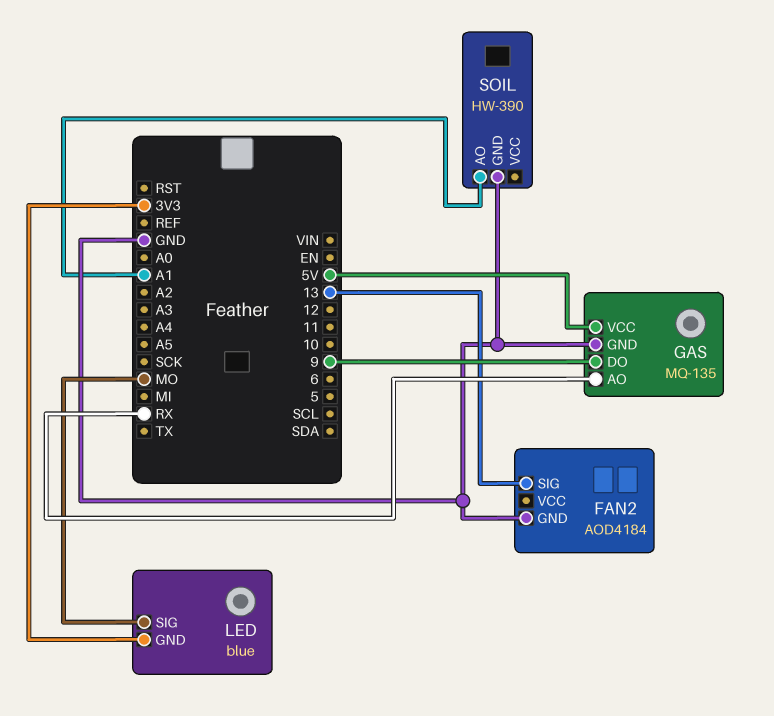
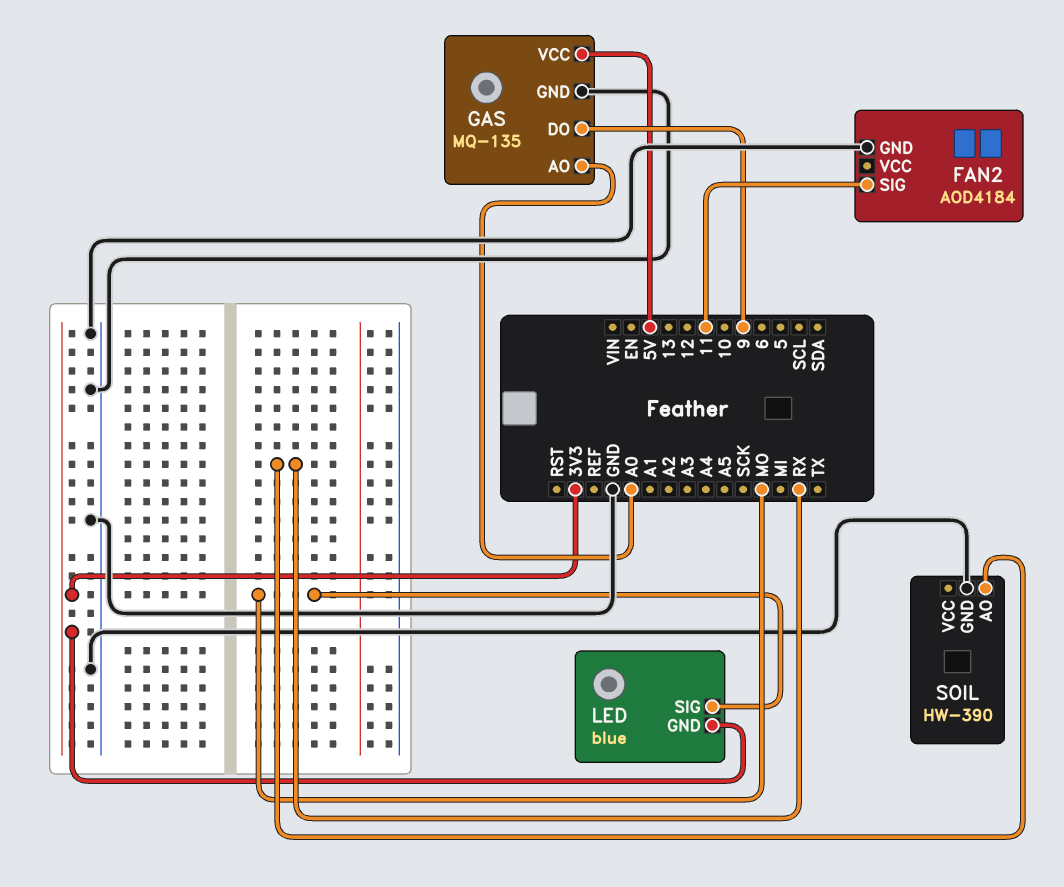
FAN2 pin SIG: 13 -> 11
GAS pin AO: RX -> A0
SOIL pin AO: A1 -> RX

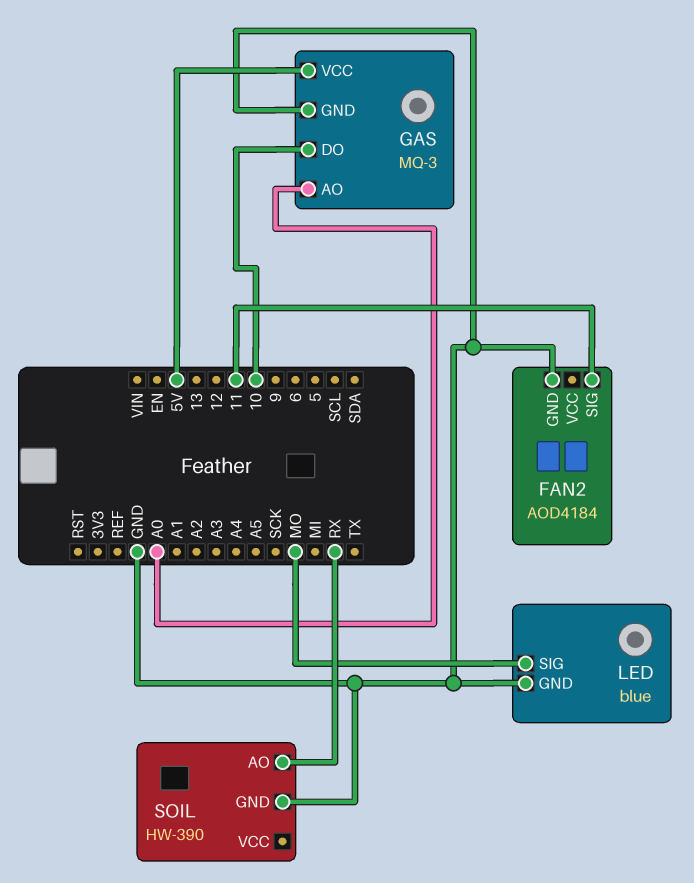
GAS: MQ-135 -> MQ-3
GAS pin DO: 9 -> 10
LED pin GND: 3V3 -> GND

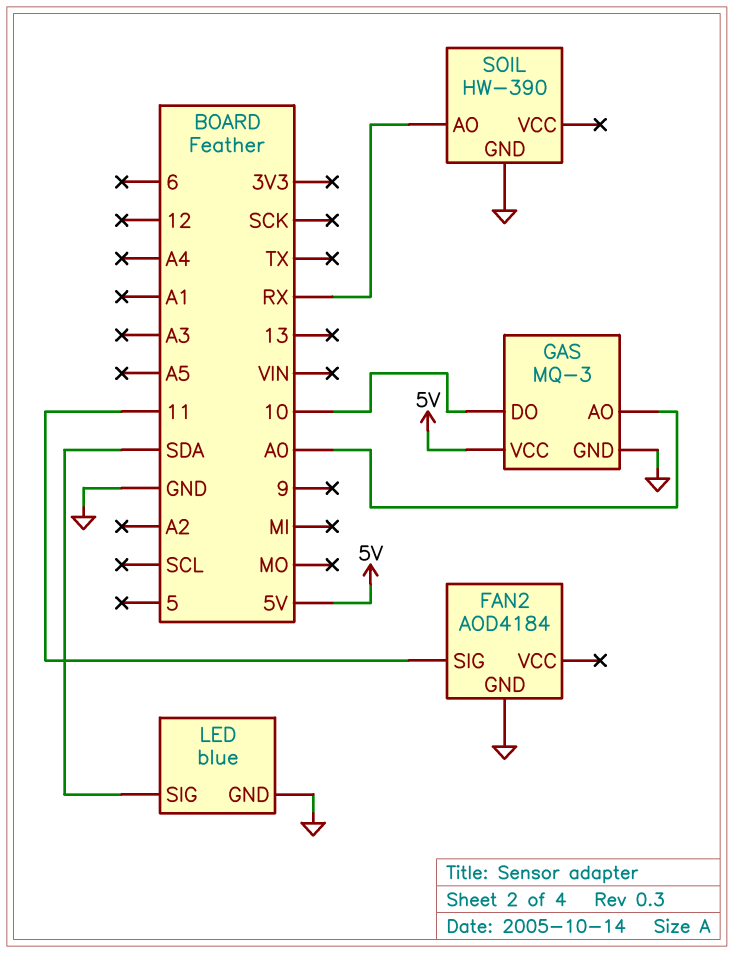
LED pin SIG: MO -> SDA

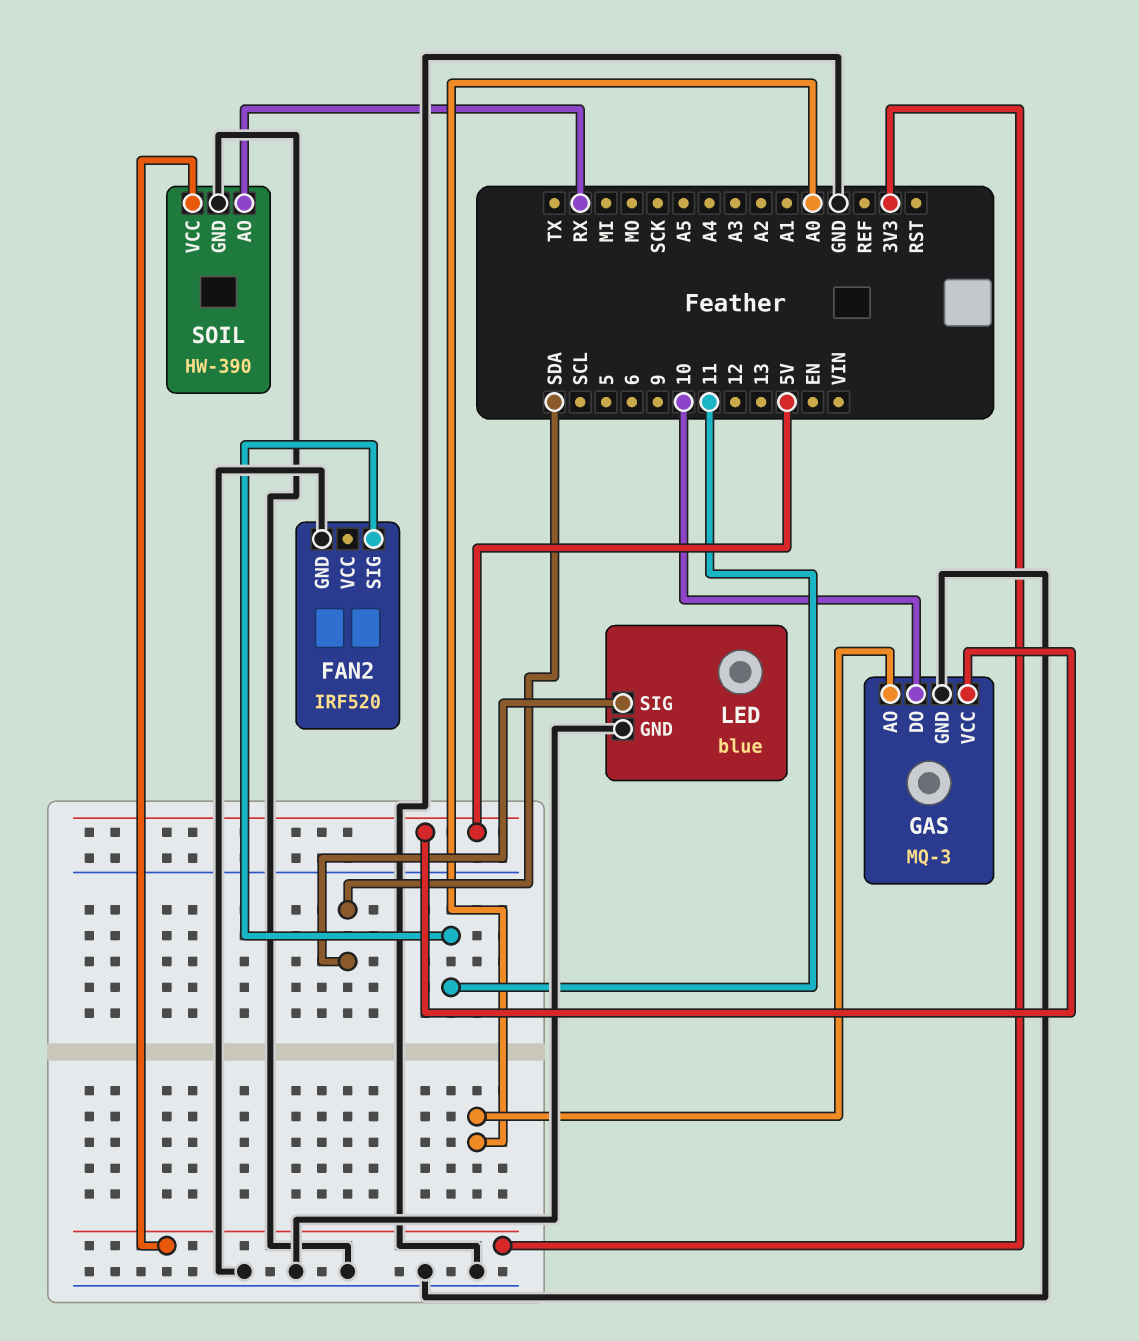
FAN2: AOD4184 -> IRF520
SOIL pin VCC: none -> 3V3

